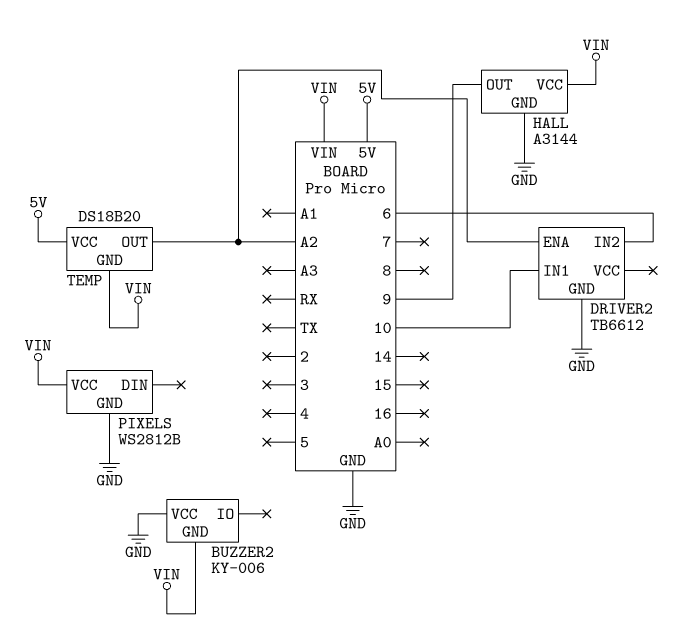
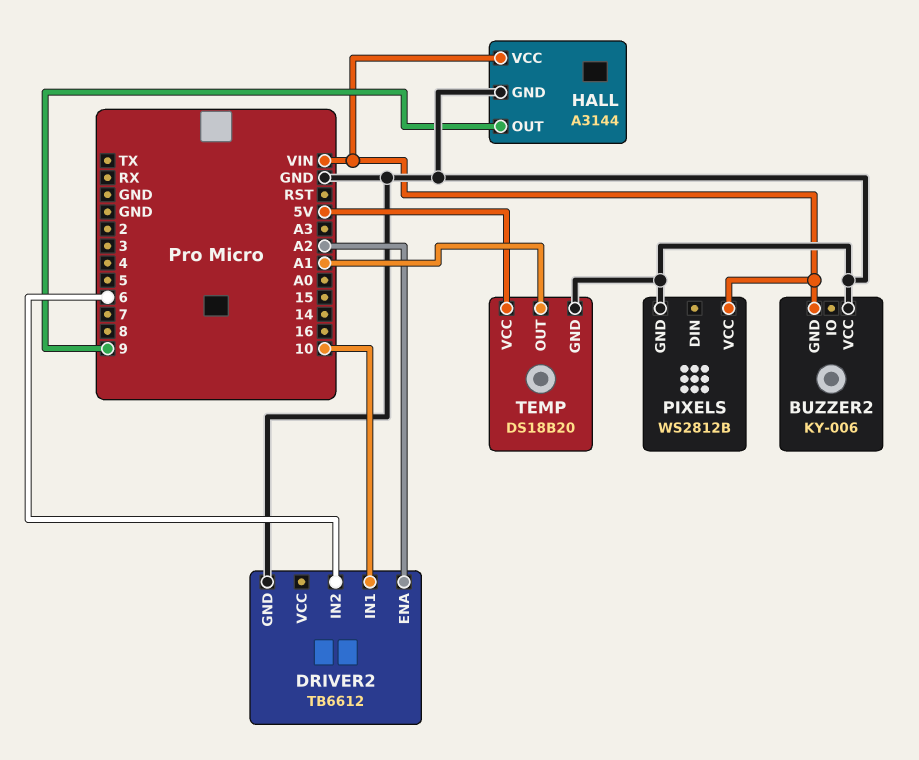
TEMP pin GND: VIN -> GND
TEMP pin OUT: A2 -> A1

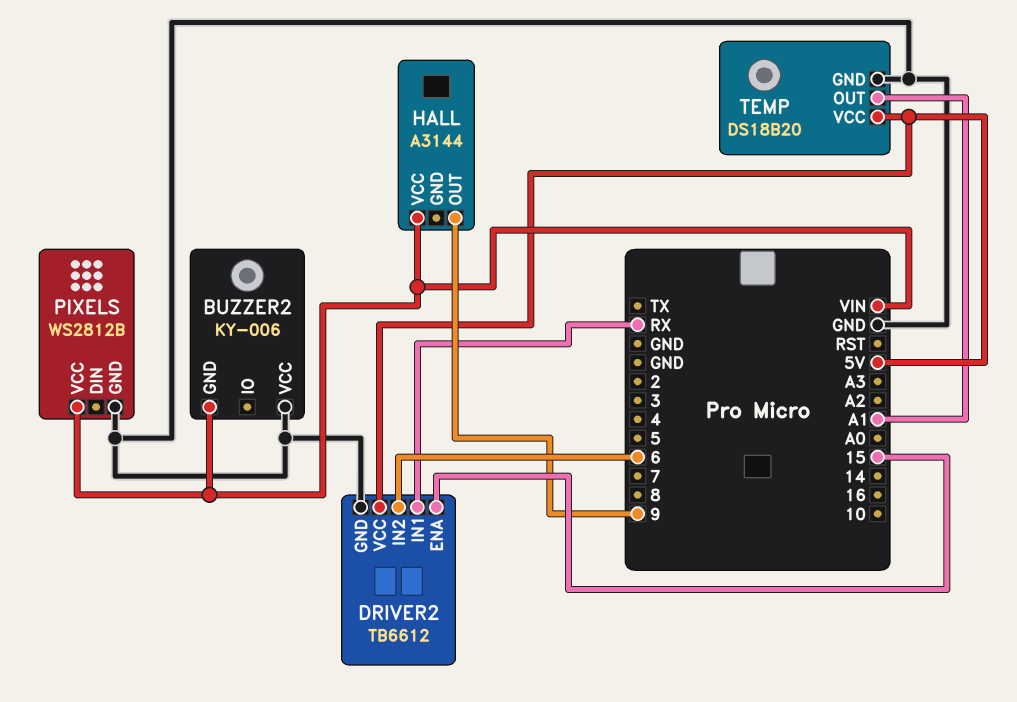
DRIVER2 pin ENA: A2 -> 15
DRIVER2 pin IN1: 10 -> RX
DRIVER2 pin VCC: none -> 5V
HALL pin GND: GND -> none

